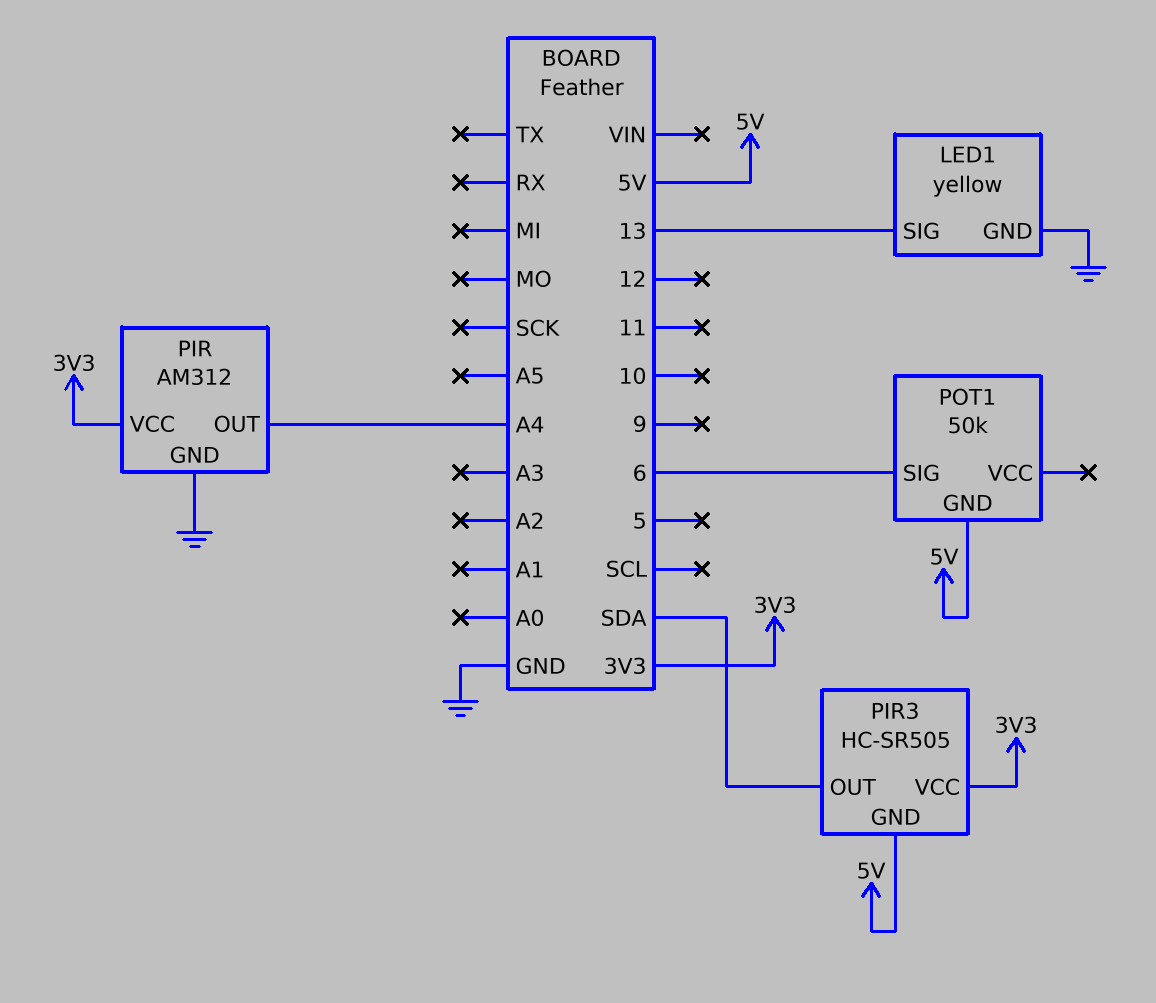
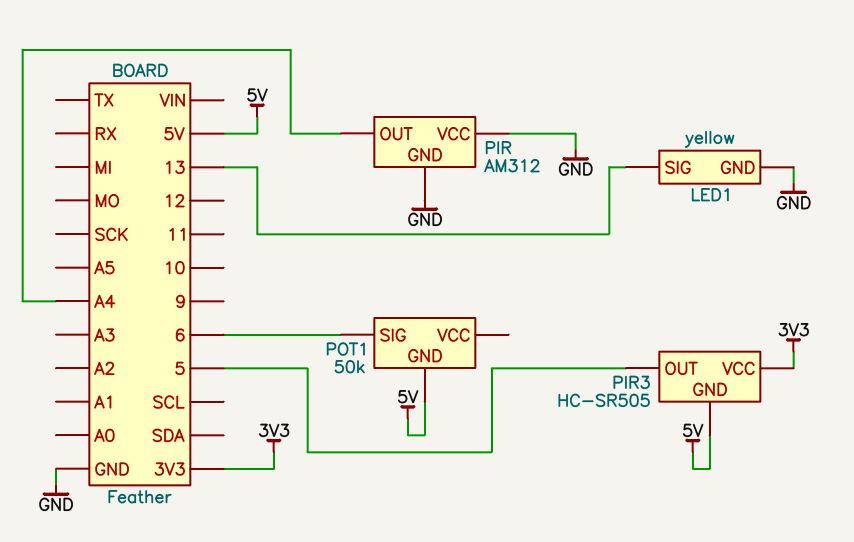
PIR pin VCC: 3V3 -> GND
PIR3 pin OUT: SDA -> 5

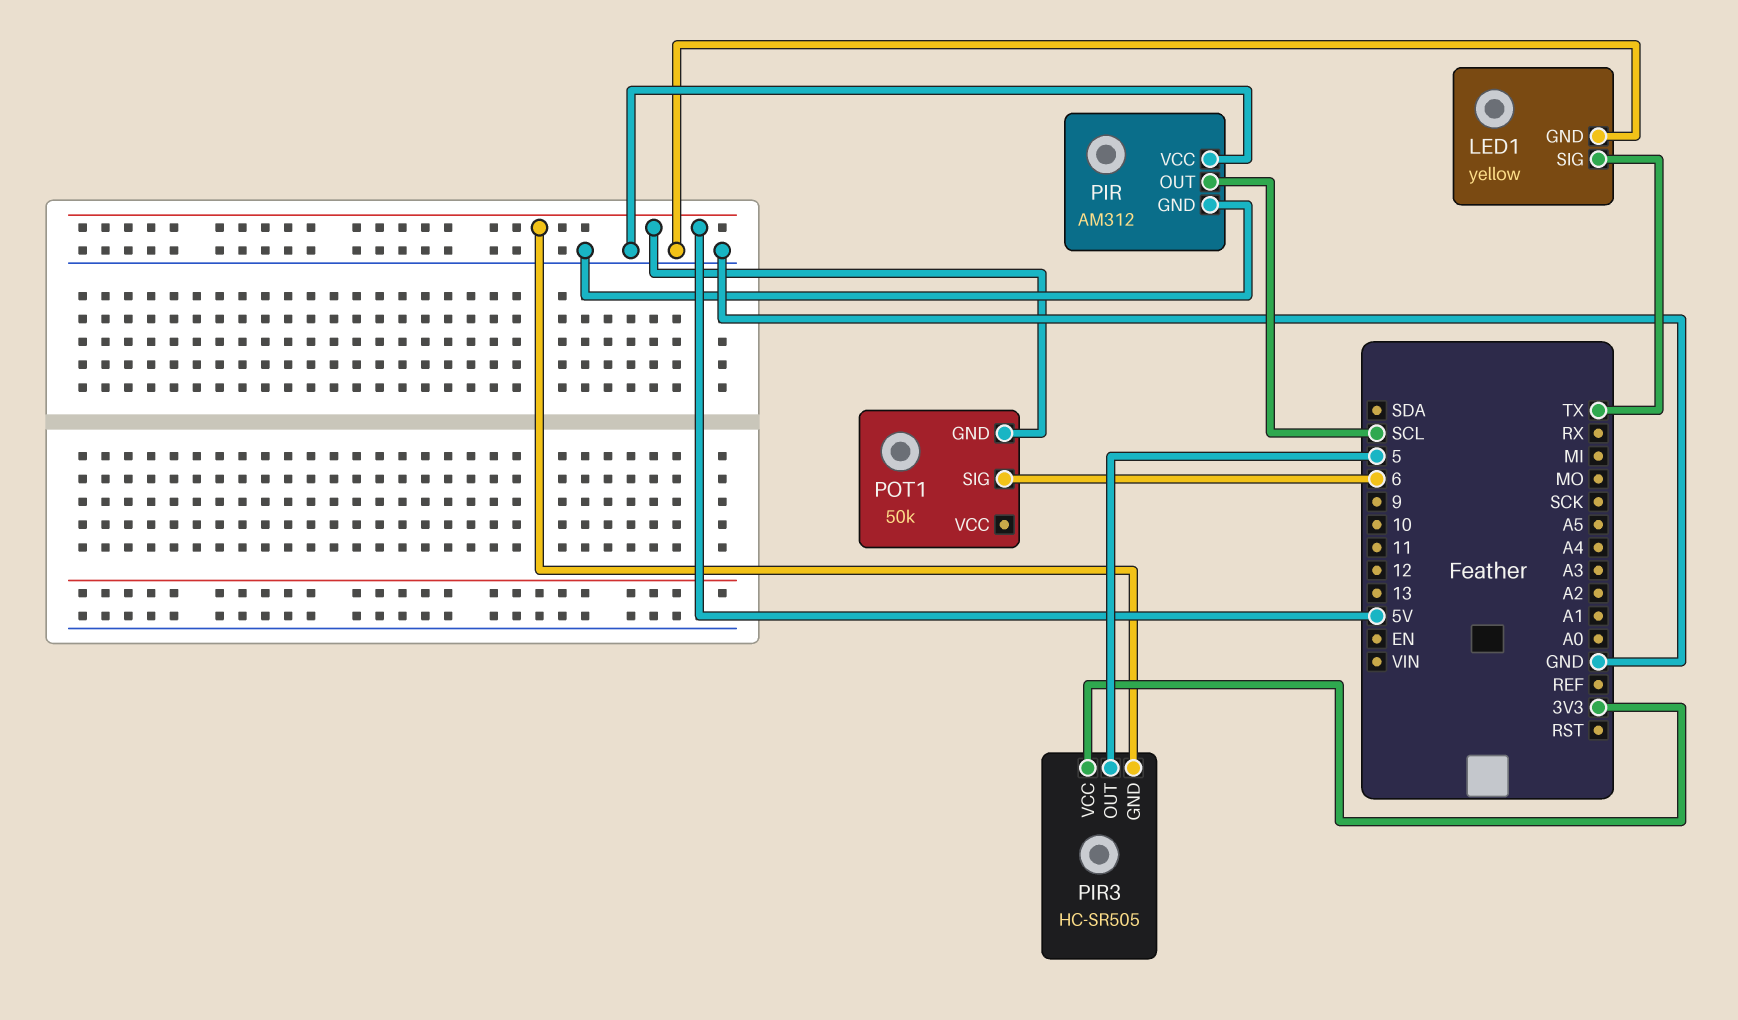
LED1 pin SIG: 13 -> TX
PIR pin OUT: A4 -> SCL

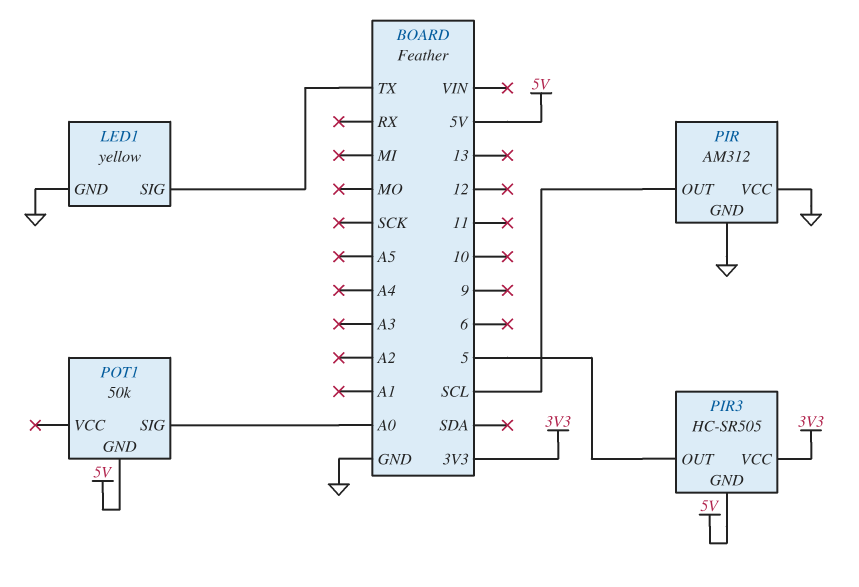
POT1 pin SIG: 6 -> A0

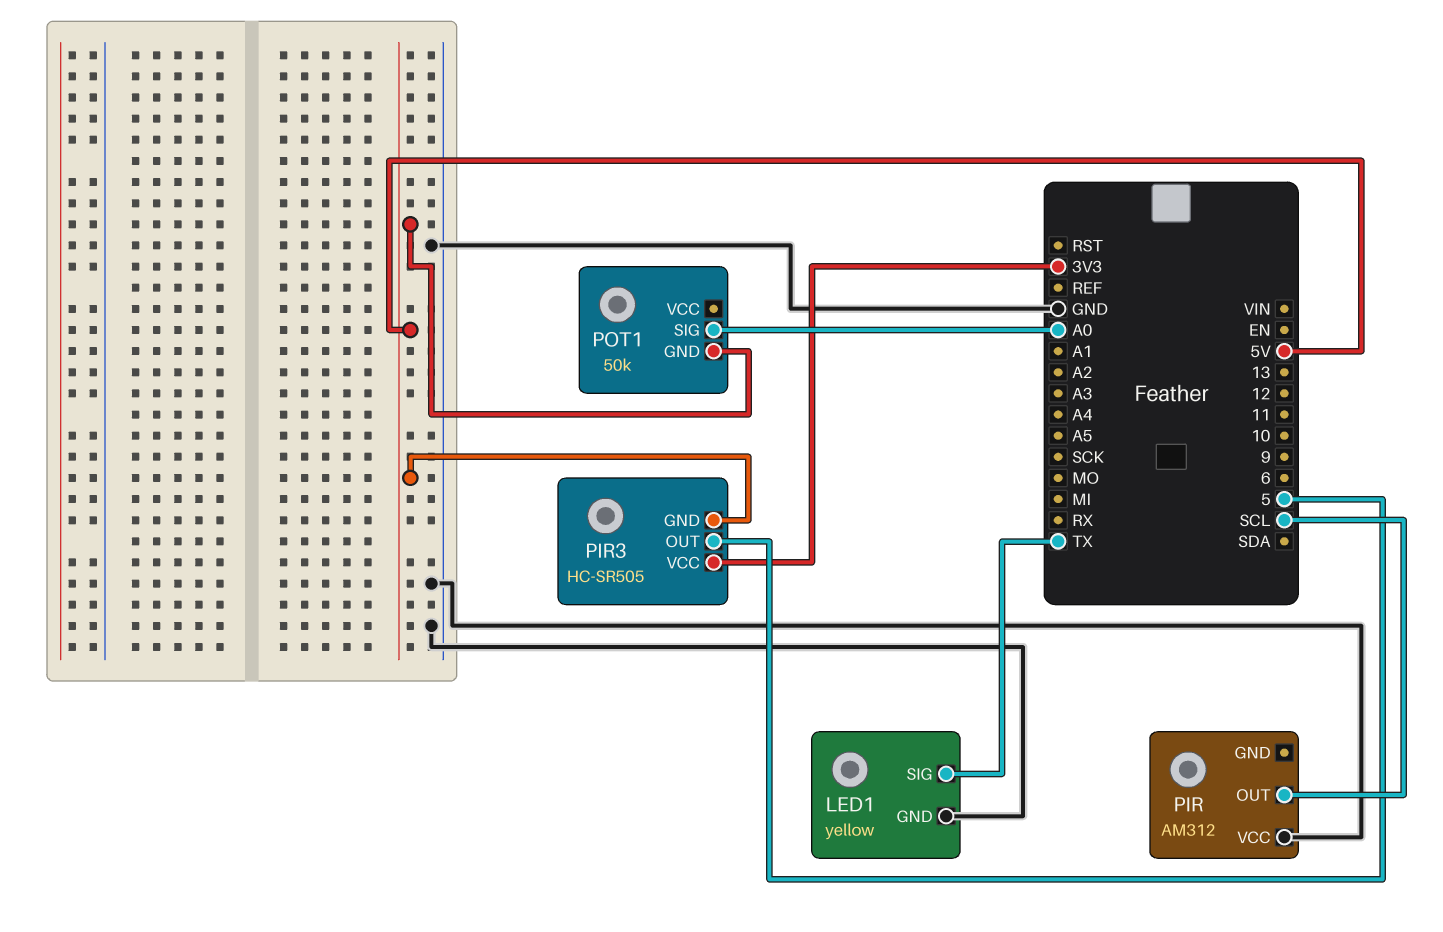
PIR pin GND: GND -> none

